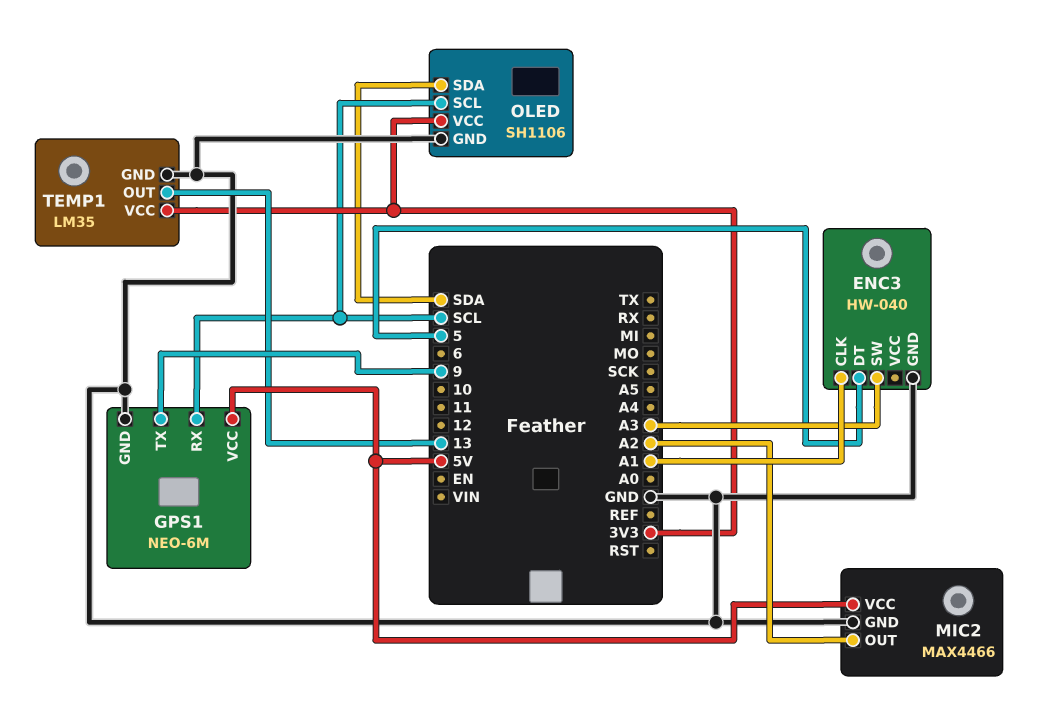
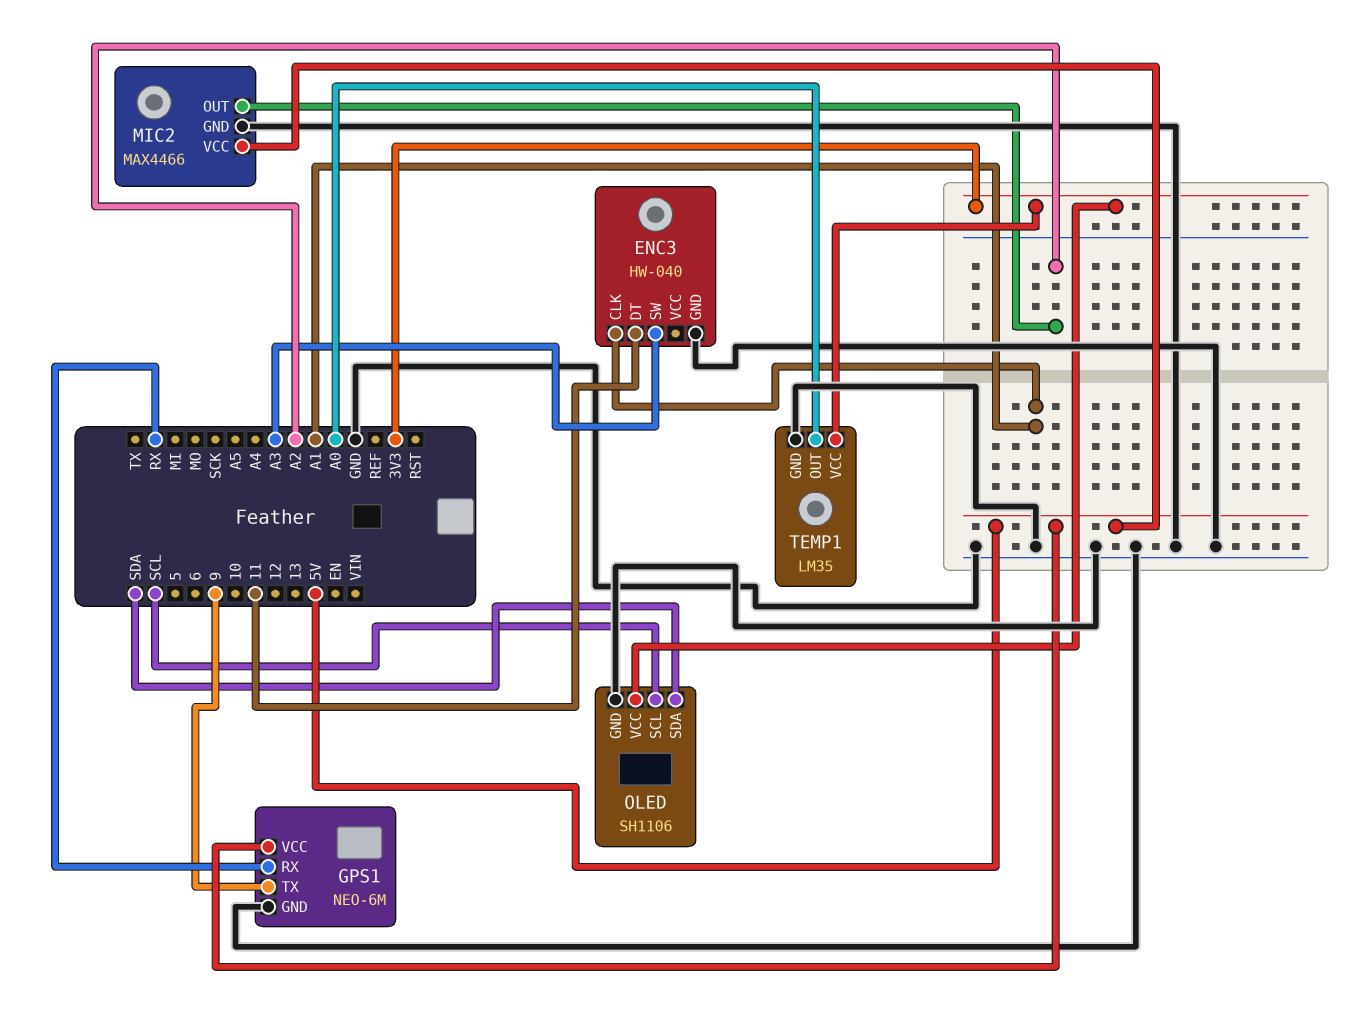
ENC3 pin DT: 5 -> 11
GPS1 pin RX: SCL -> RX
TEMP1 pin OUT: 13 -> A0

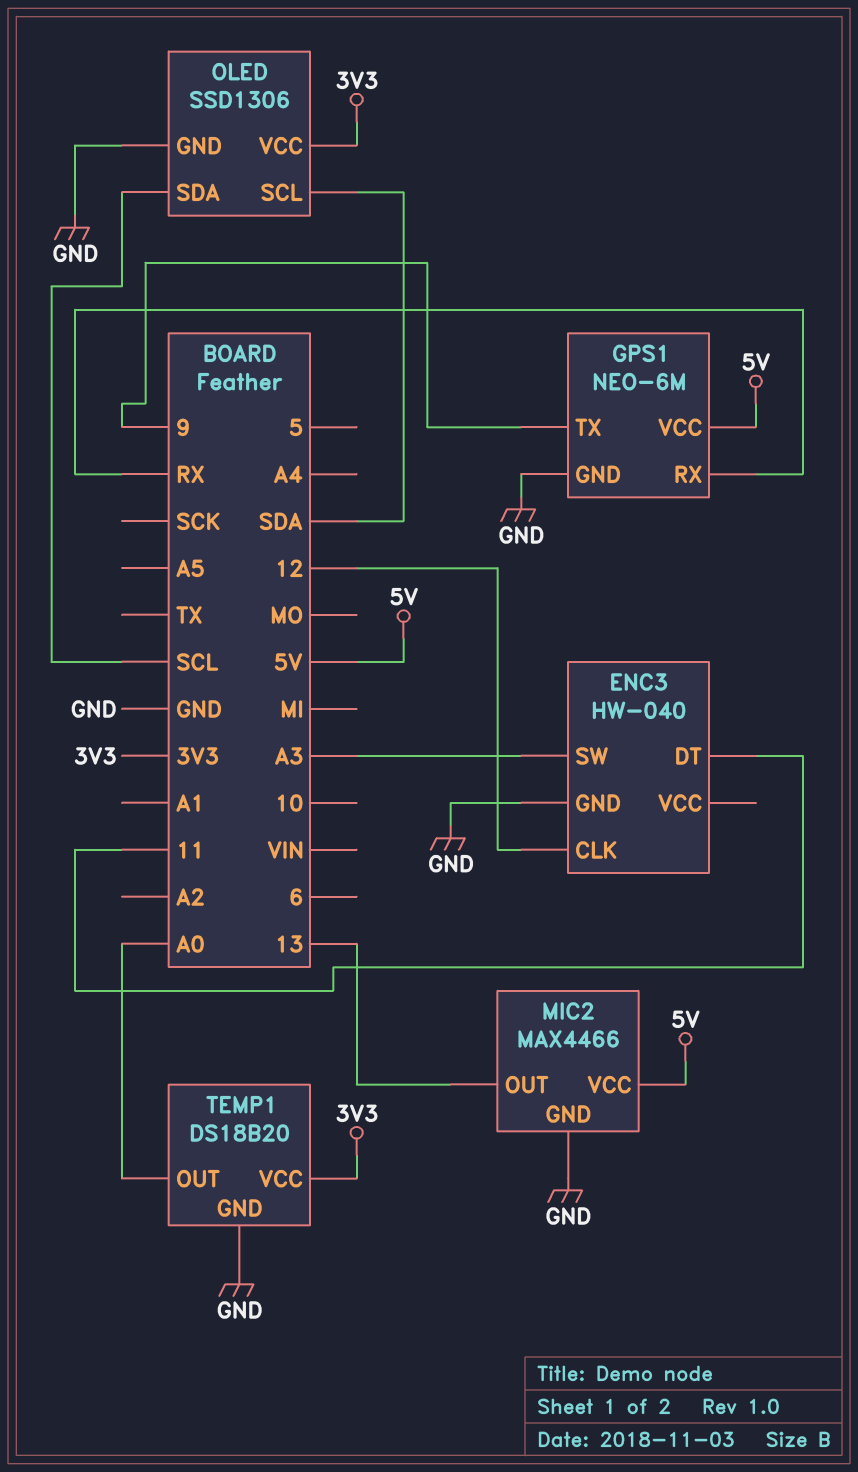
ENC3 pin CLK: A1 -> 12
MIC2 pin OUT: A2 -> 13
OLED: SH1106 -> SSD1306
OLED pin SCL: SCL -> SDA
OLED pin SDA: SDA -> SCL
TEMP1: LM35 -> DS18B20

